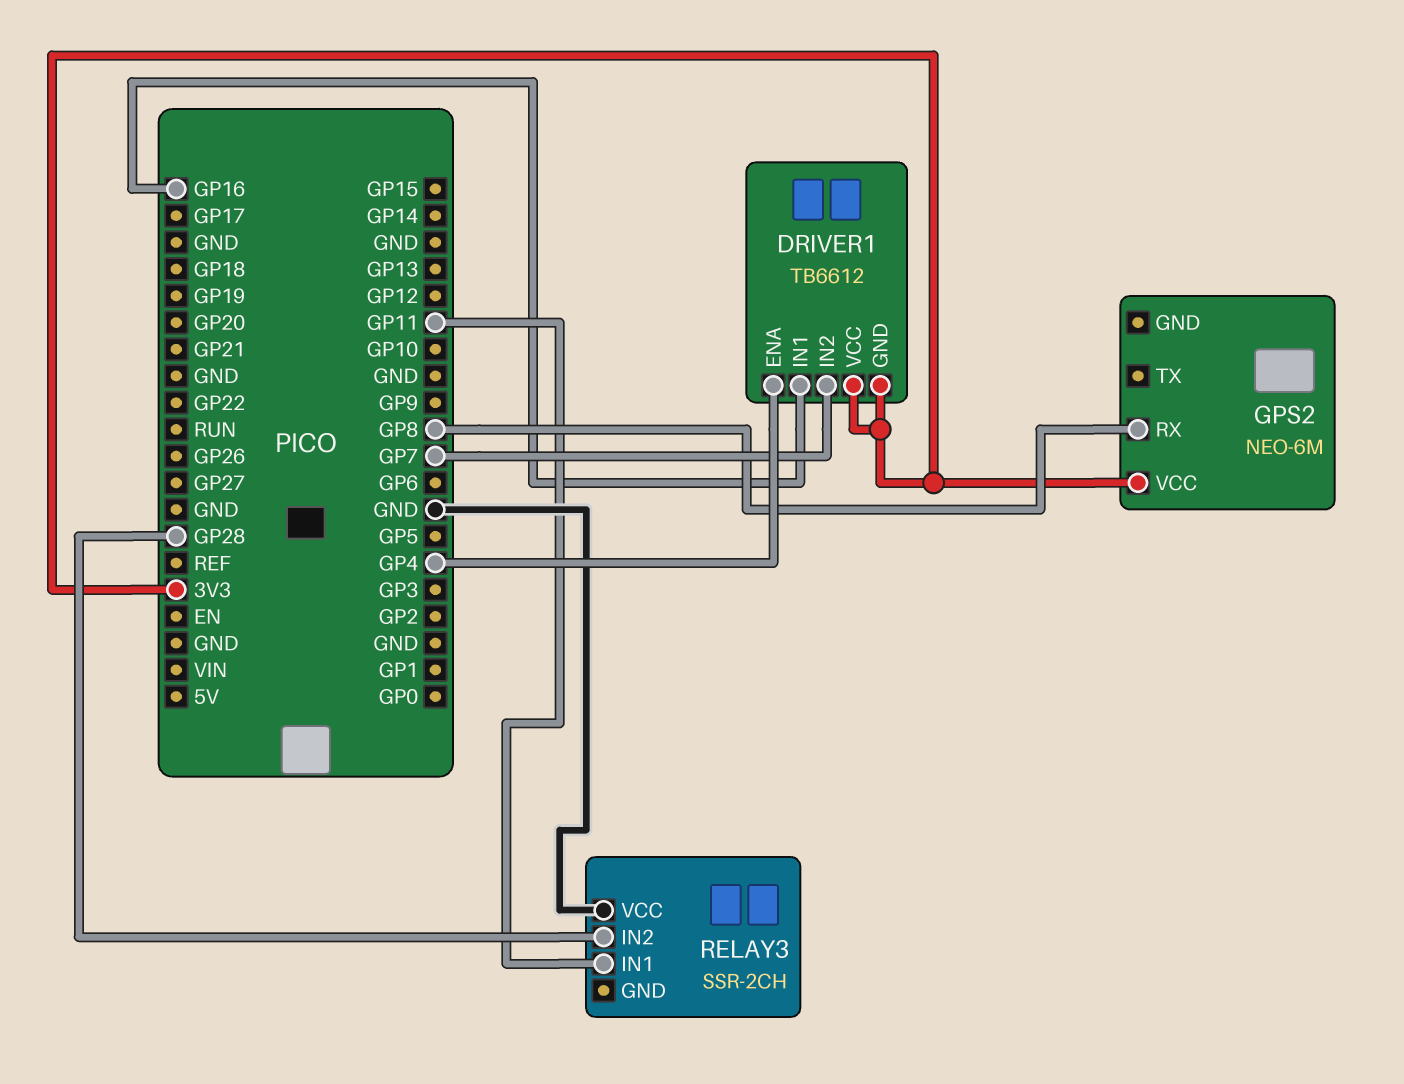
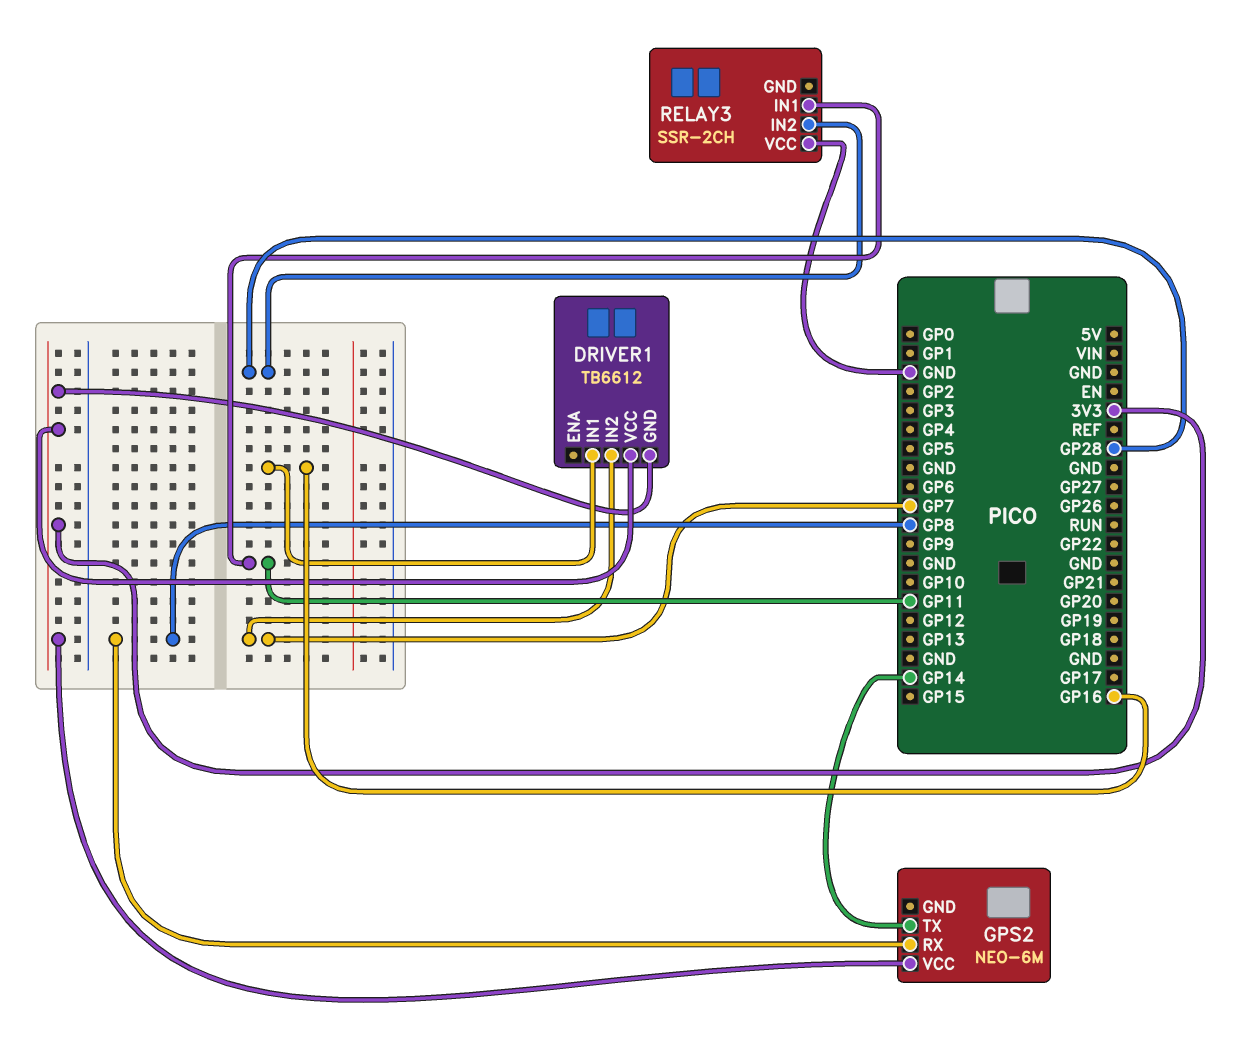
DRIVER1 pin ENA: GP4 -> none
GPS2 pin TX: none -> GP14

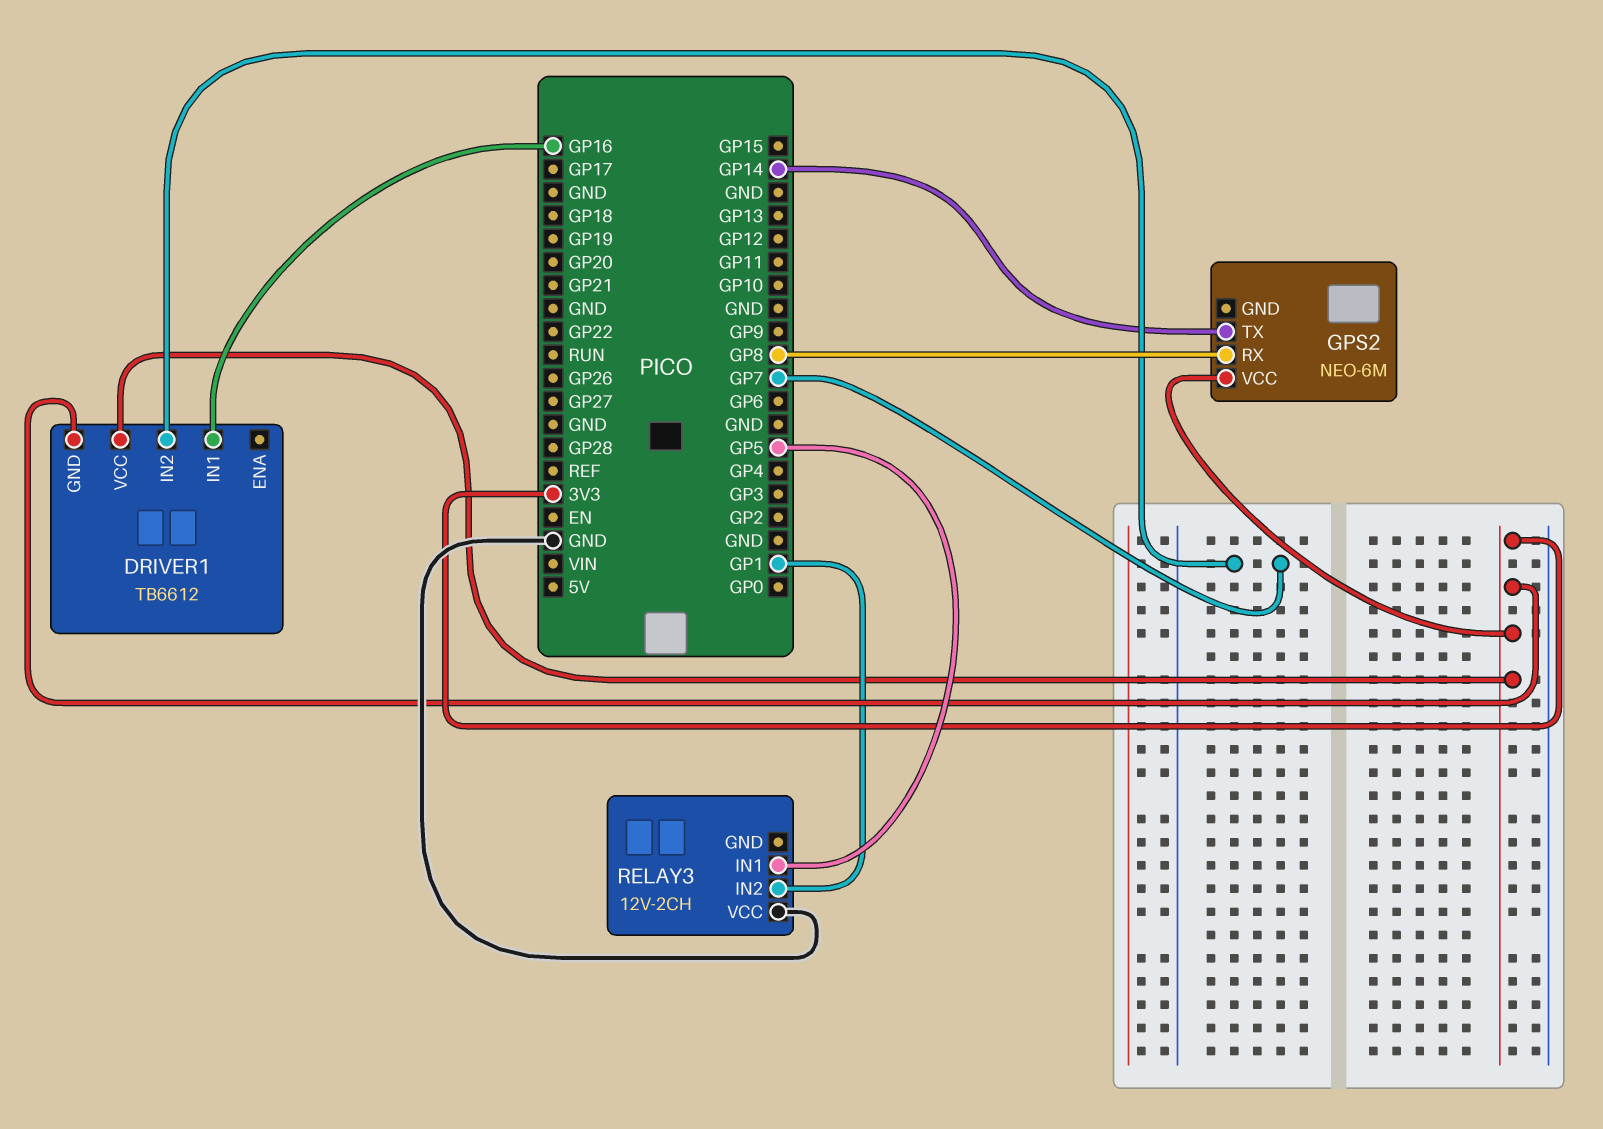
RELAY3: SSR-2CH -> 12V-2CH
RELAY3 pin IN1: GP11 -> GP5
RELAY3 pin IN2: GP28 -> GP1

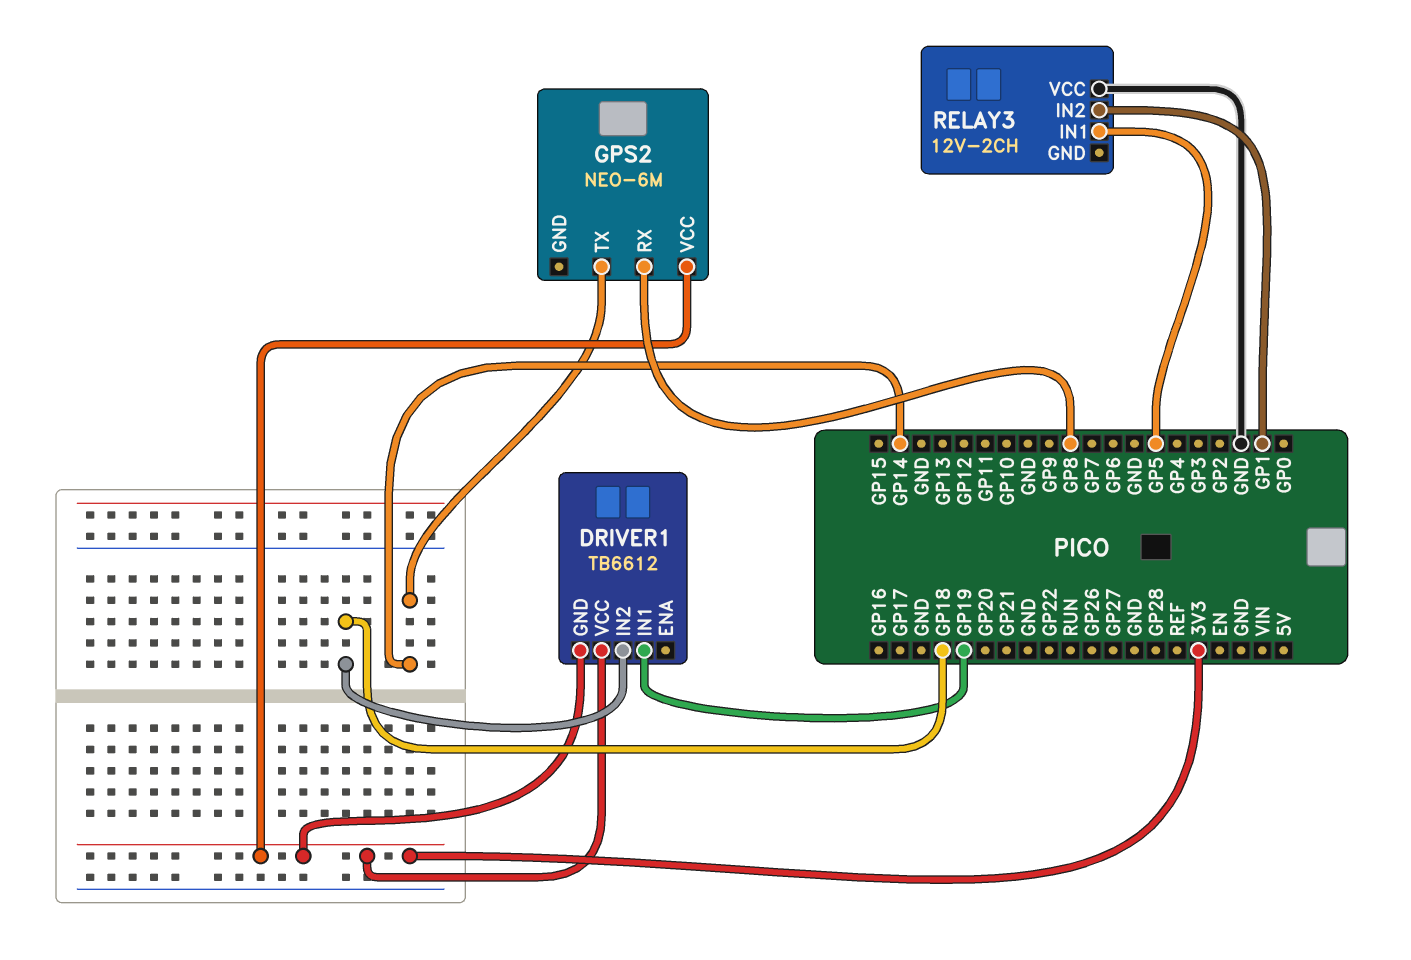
DRIVER1 pin IN1: GP16 -> GP19
DRIVER1 pin IN2: GP7 -> GP18

